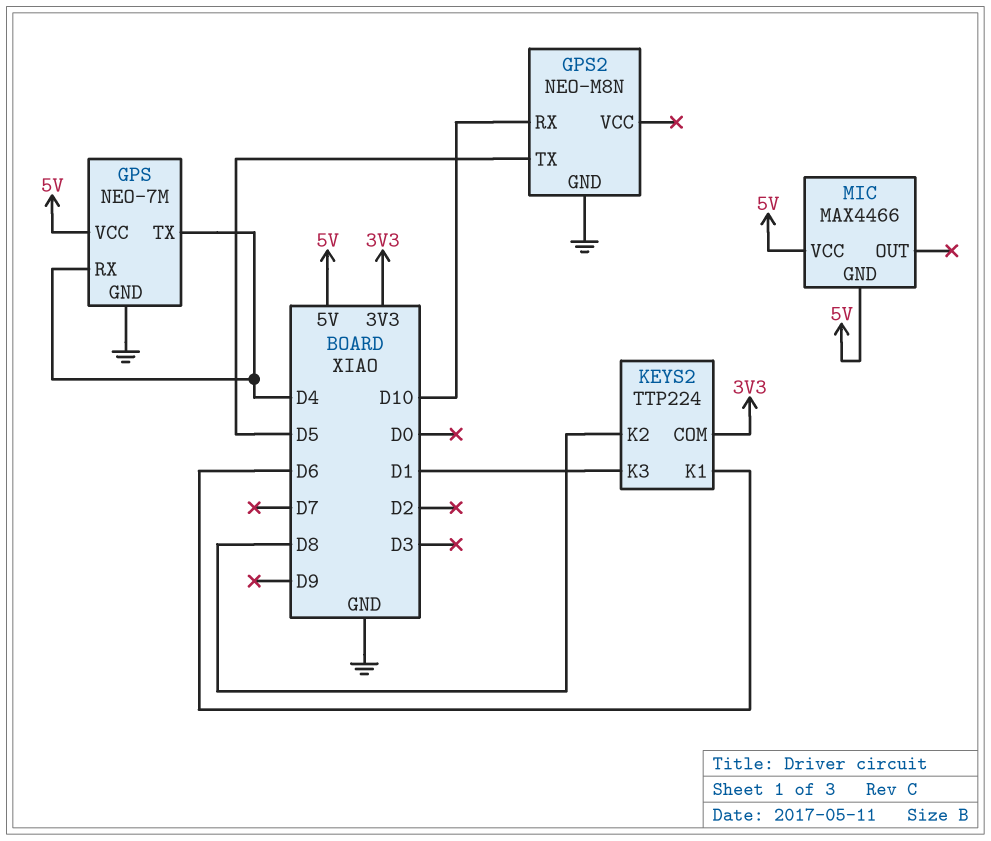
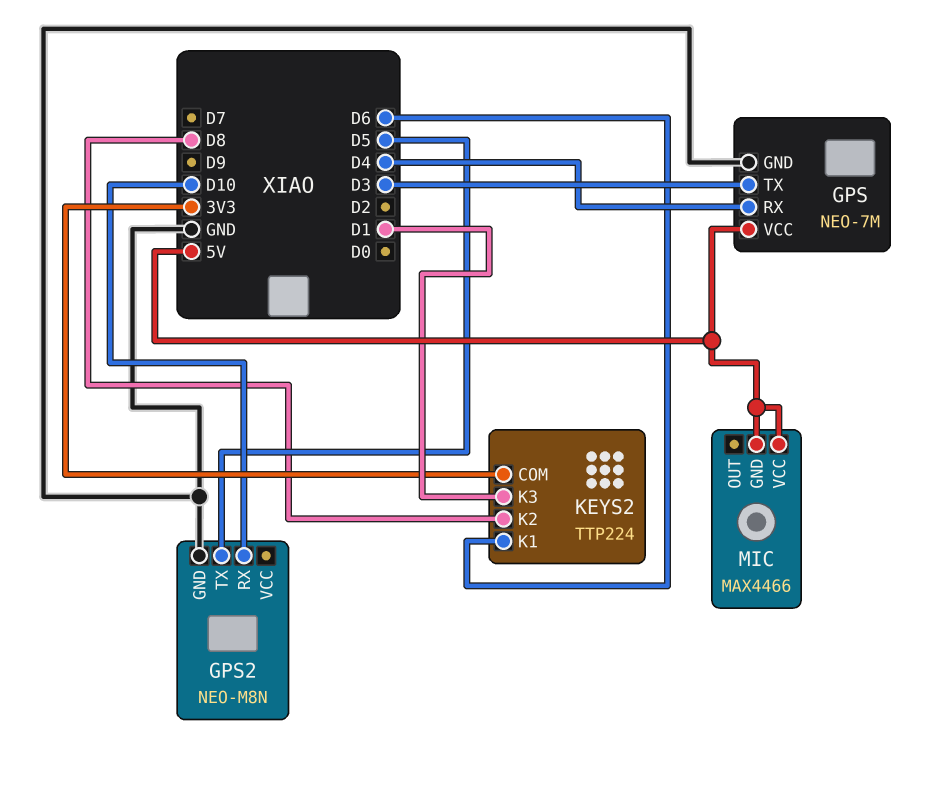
GPS pin TX: D4 -> D3

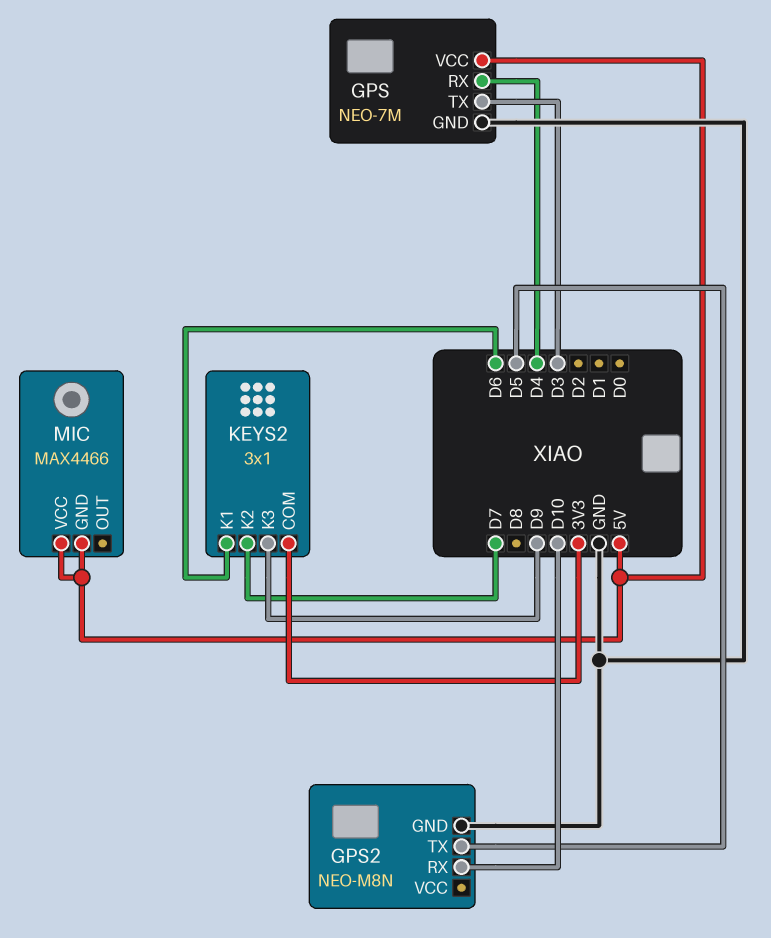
KEYS2: TTP224 -> 3x1
KEYS2 pin K2: D8 -> D7
KEYS2 pin K3: D1 -> D9

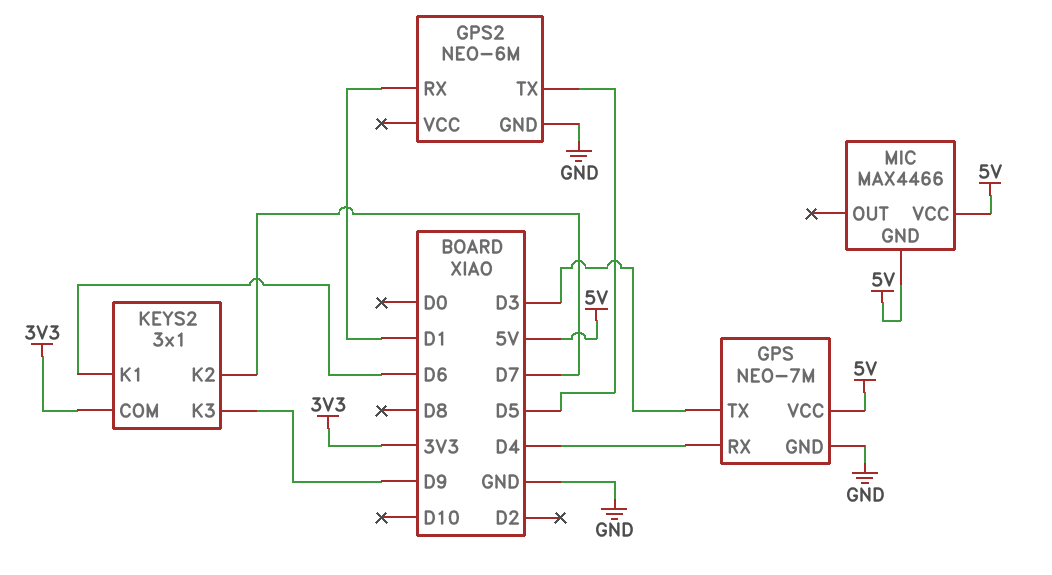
GPS2: NEO-M8N -> NEO-6M
GPS2 pin RX: D10 -> D1

